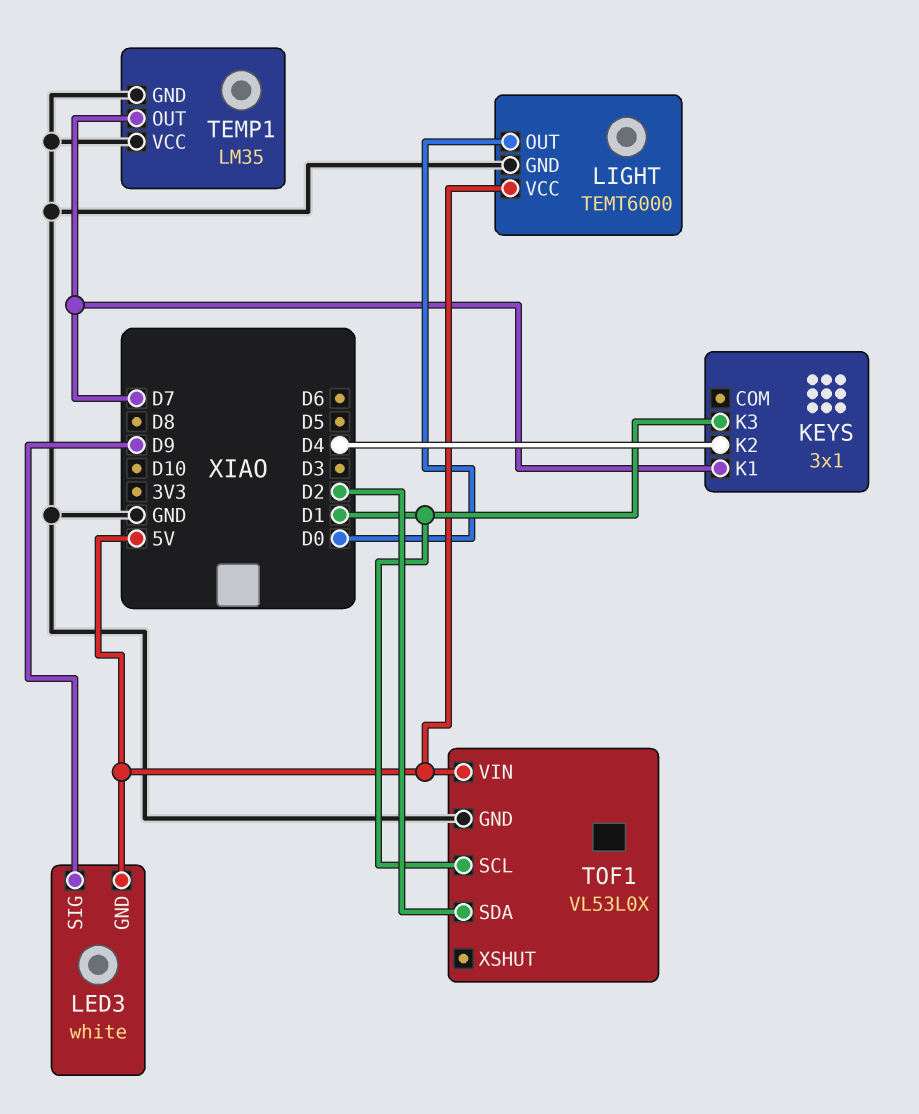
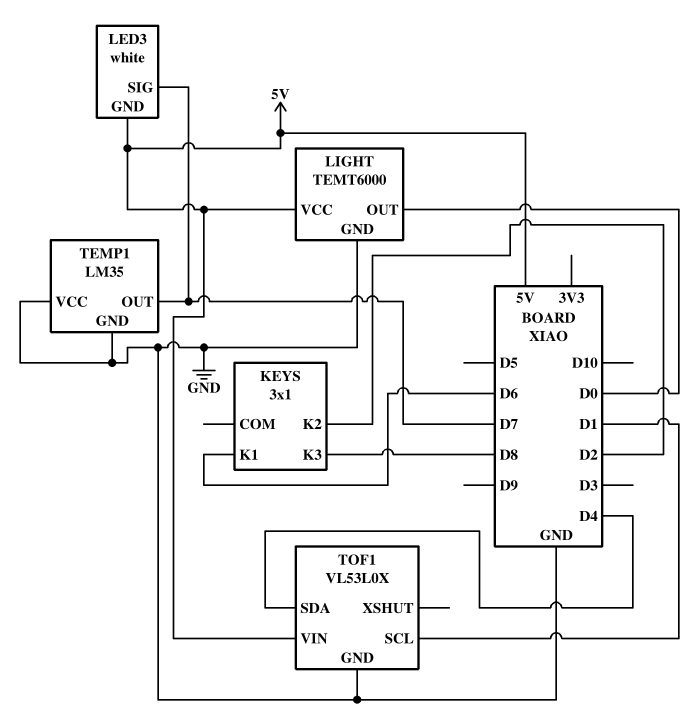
KEYS pin K1: D7 -> D6
KEYS pin K2: D4 -> D2
KEYS pin K3: D1 -> D8
LED3 pin SIG: D9 -> D7
TOF1 pin SDA: D2 -> D4

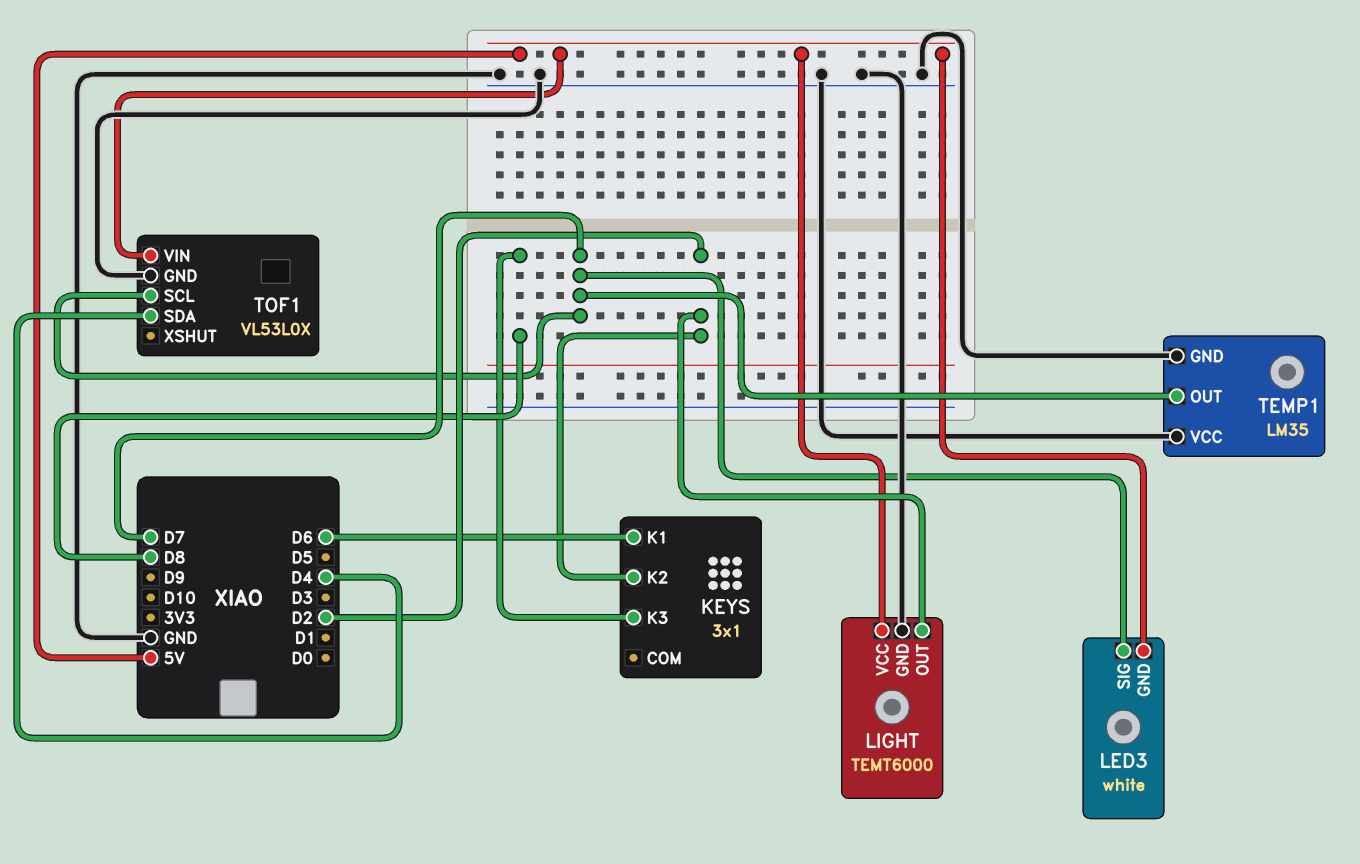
LIGHT pin OUT: D0 -> D2
TOF1 pin SCL: D1 -> D7

